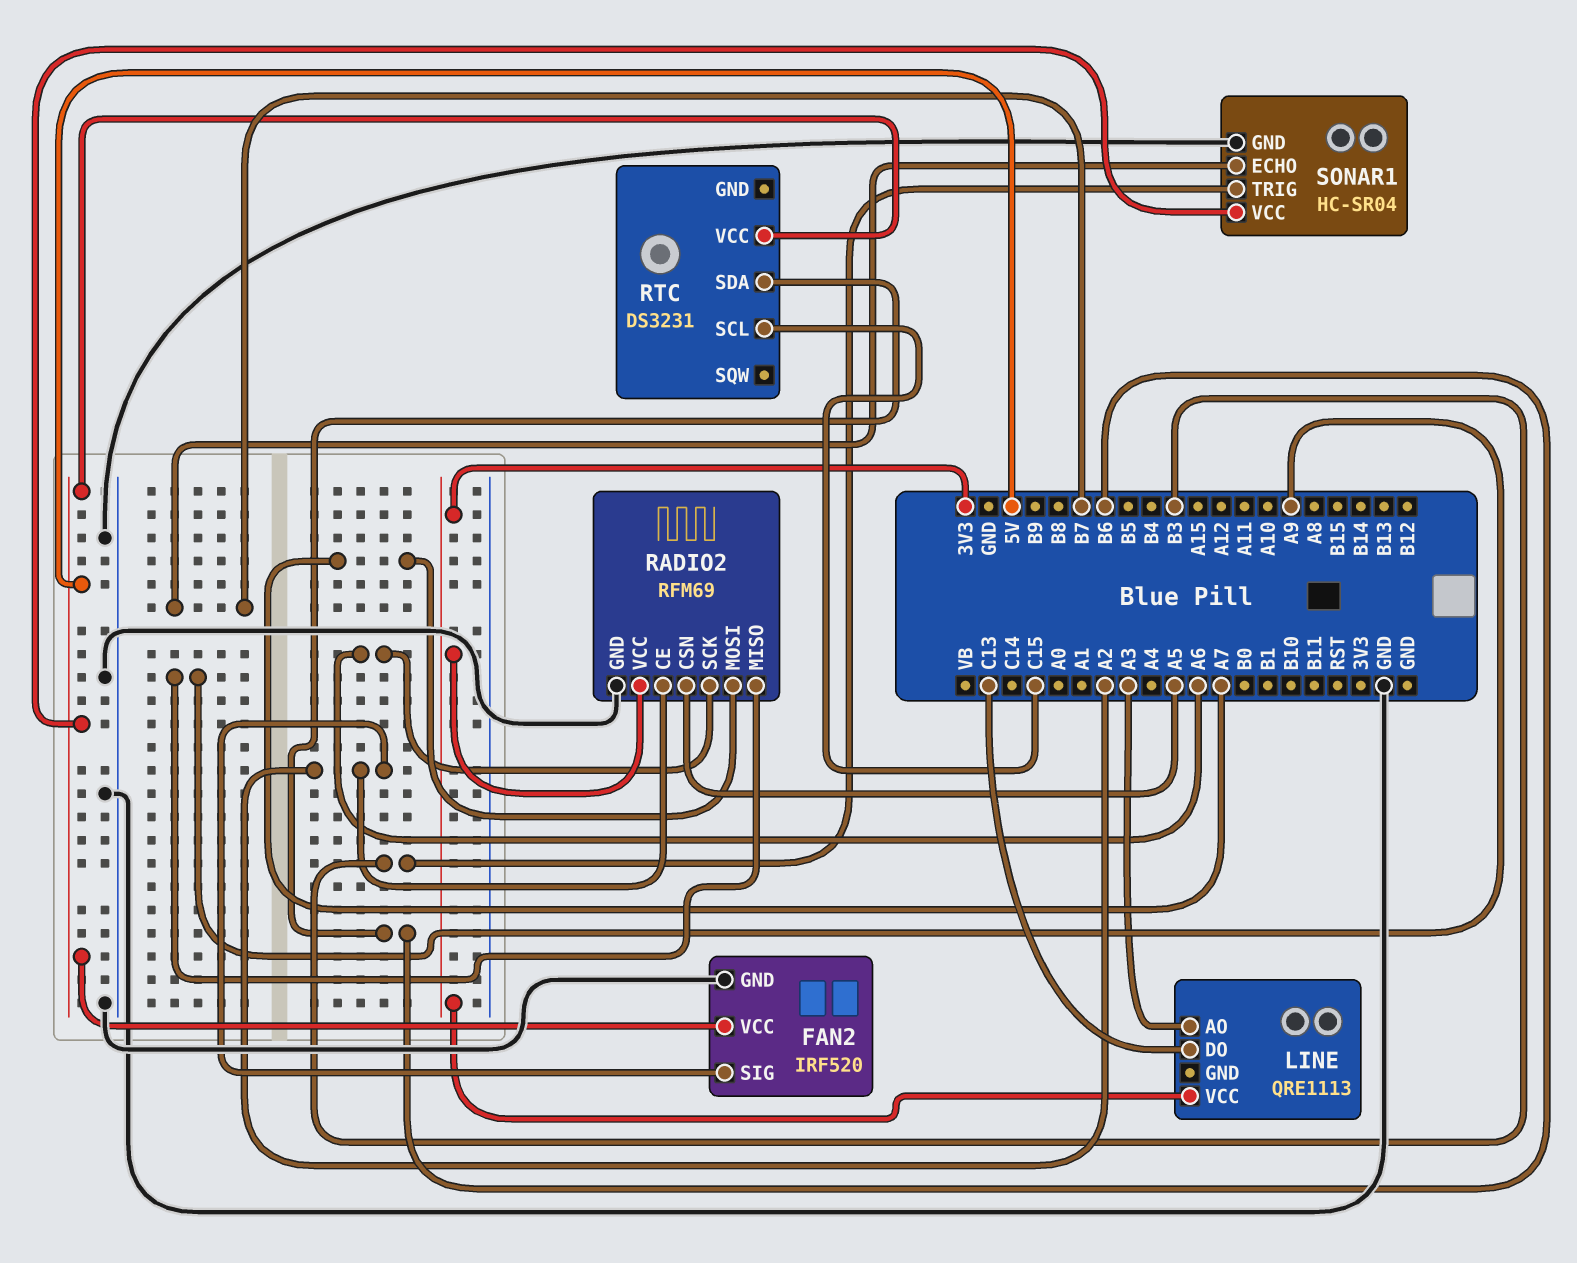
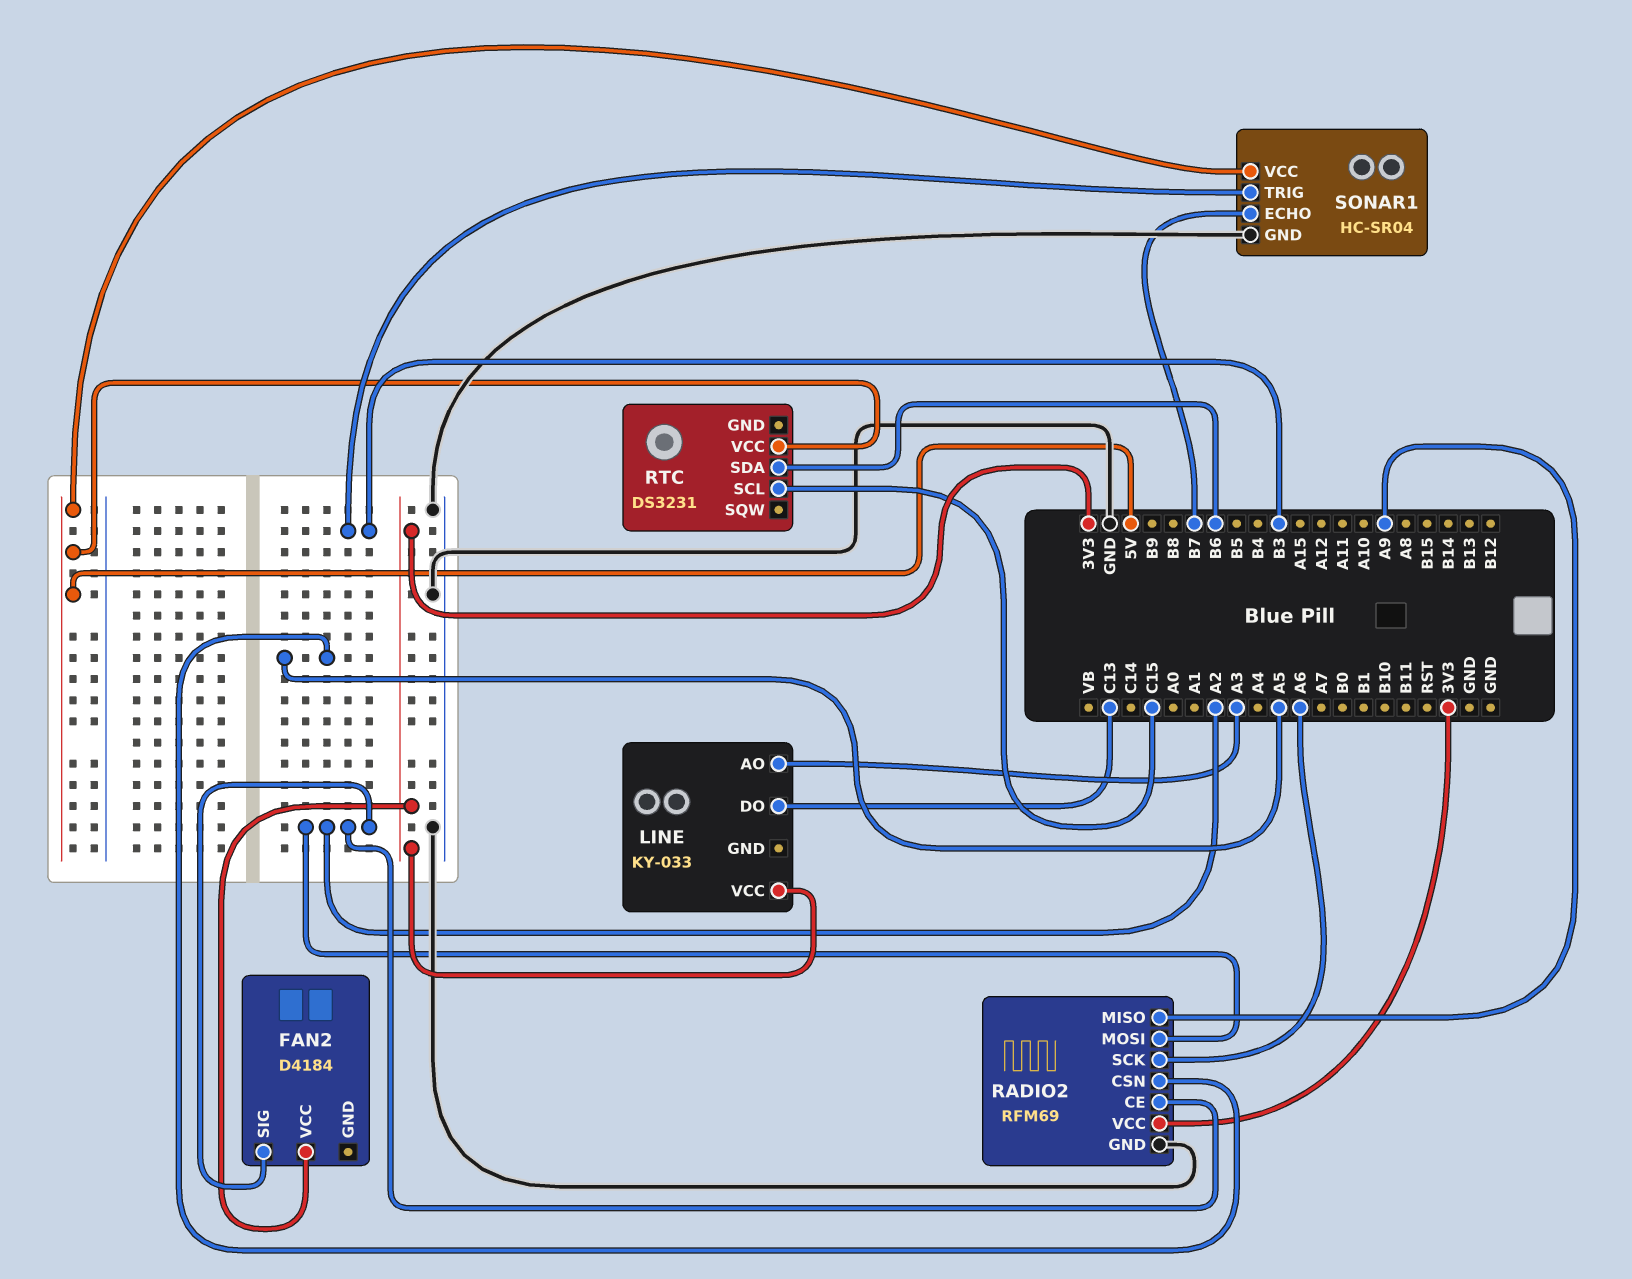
FAN2: IRF520 -> D4184
FAN2 pin GND: GND -> none
FAN2 pin VCC: 5V -> 3V3
LINE: QRE1113 -> KY-033
RADIO2 pin MOSI: A7 -> A2

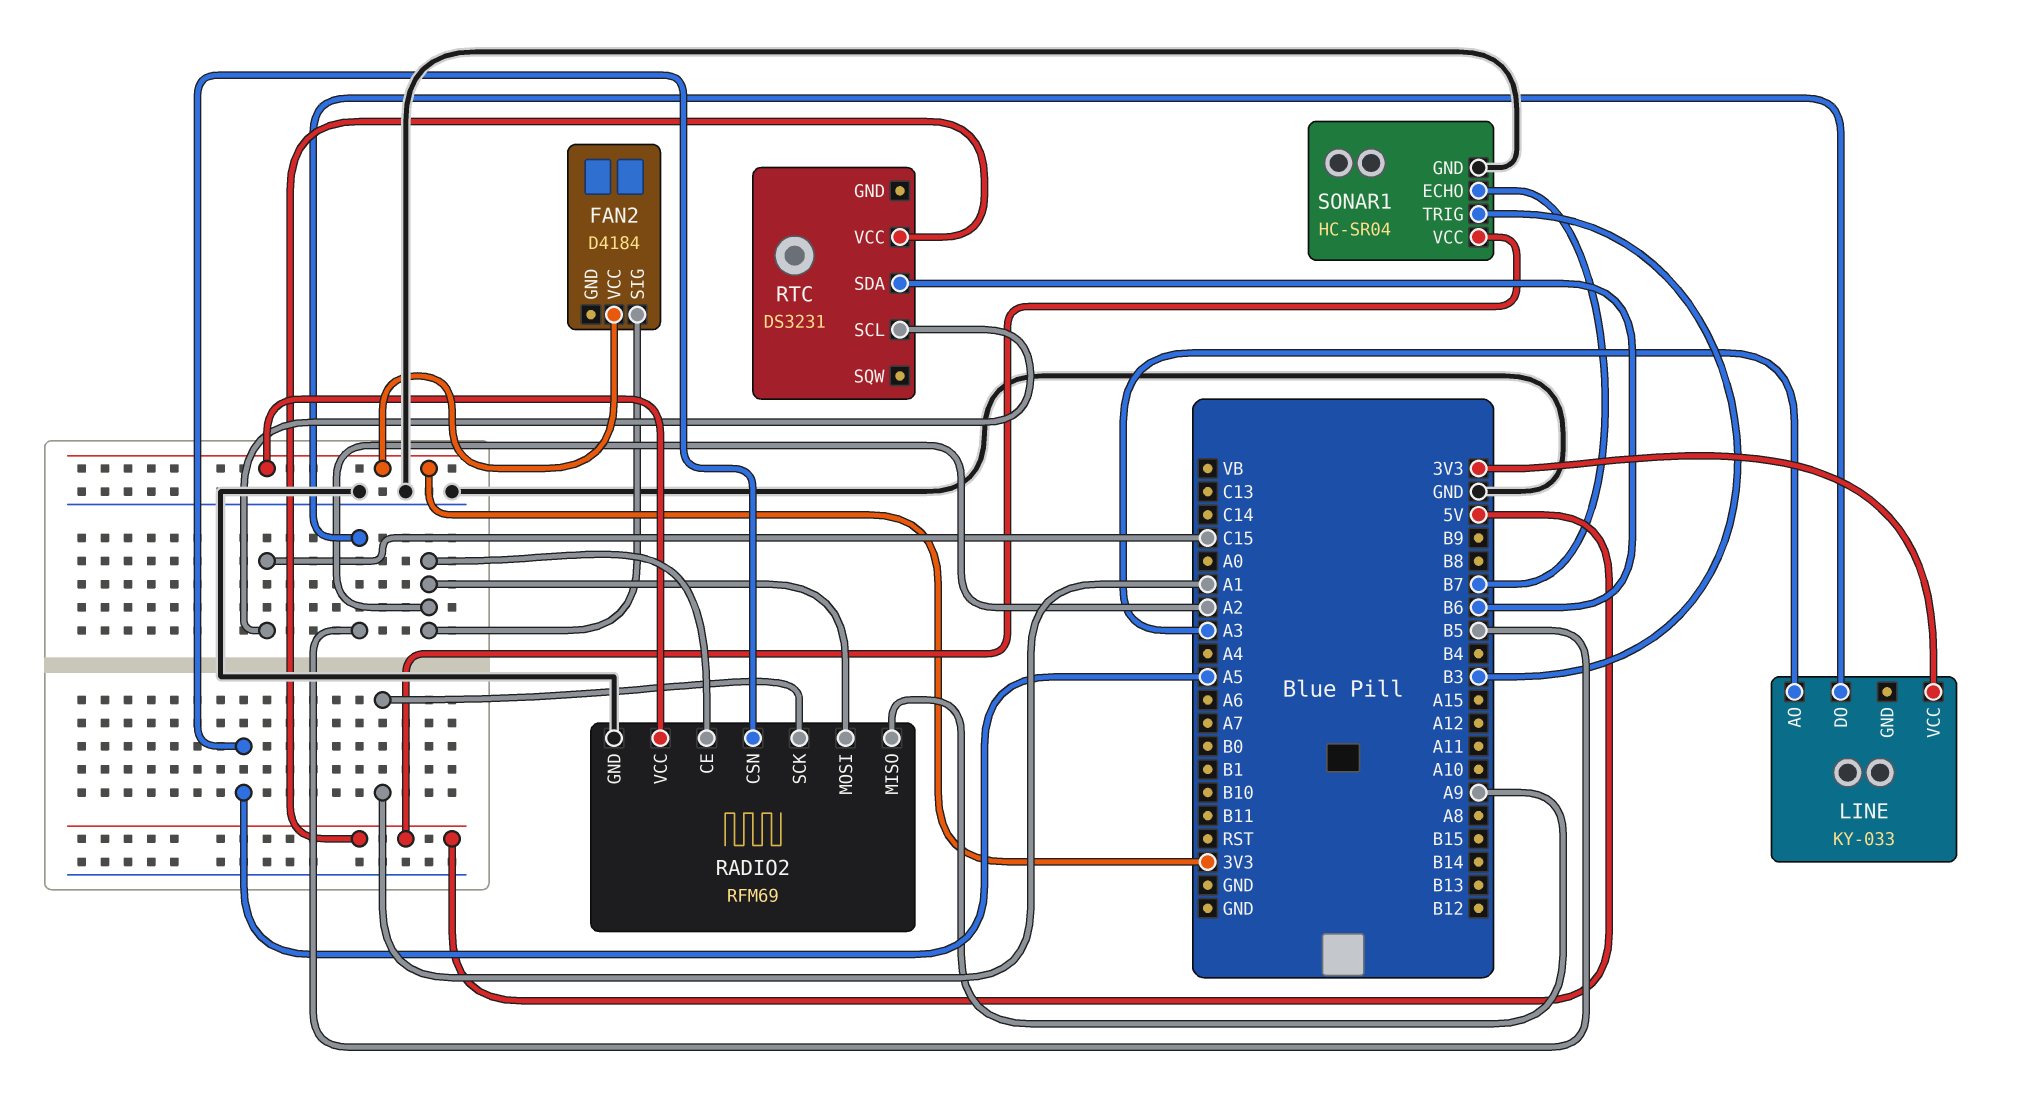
LINE pin DO: C13 -> B5
RADIO2 pin SCK: A6 -> A1

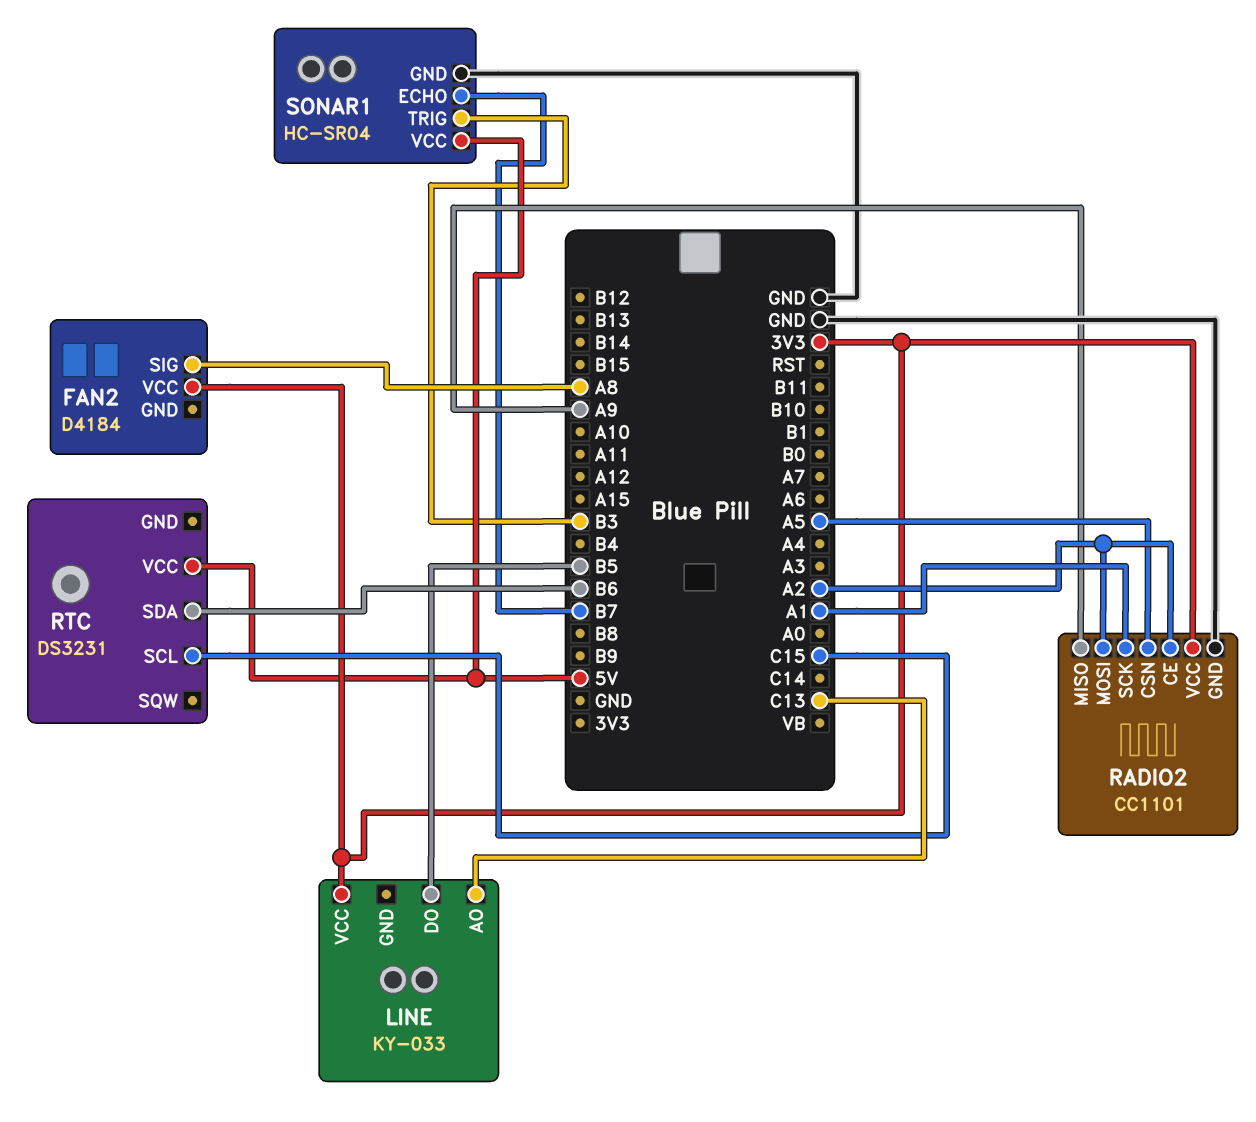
FAN2 pin SIG: A2 -> A8
LINE pin AO: A3 -> C13
RADIO2: RFM69 -> CC1101

